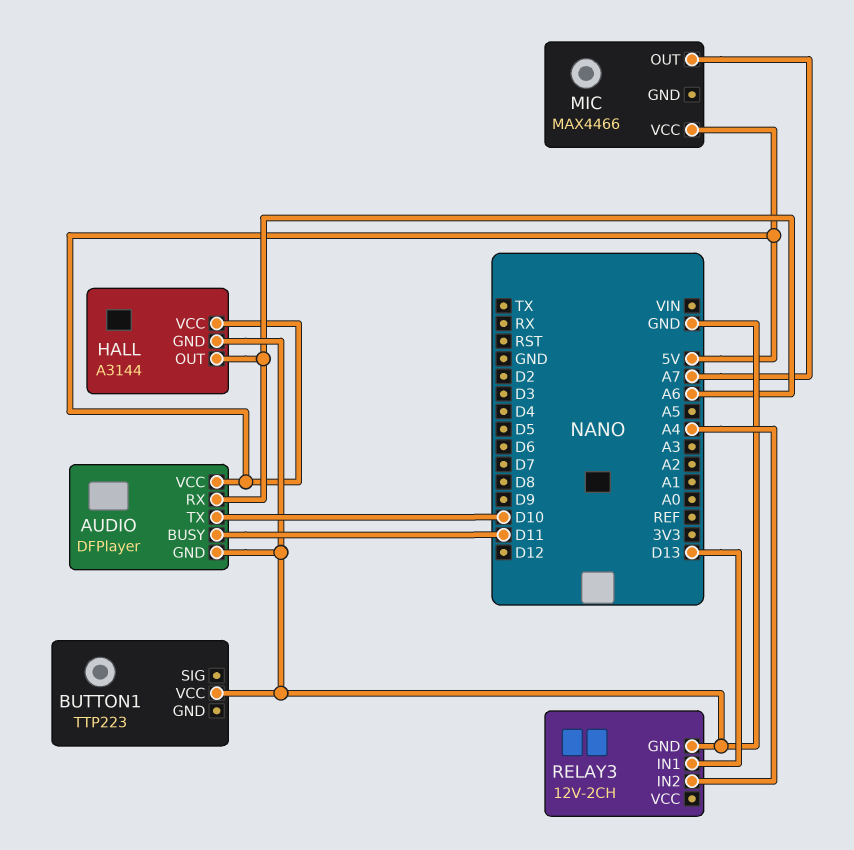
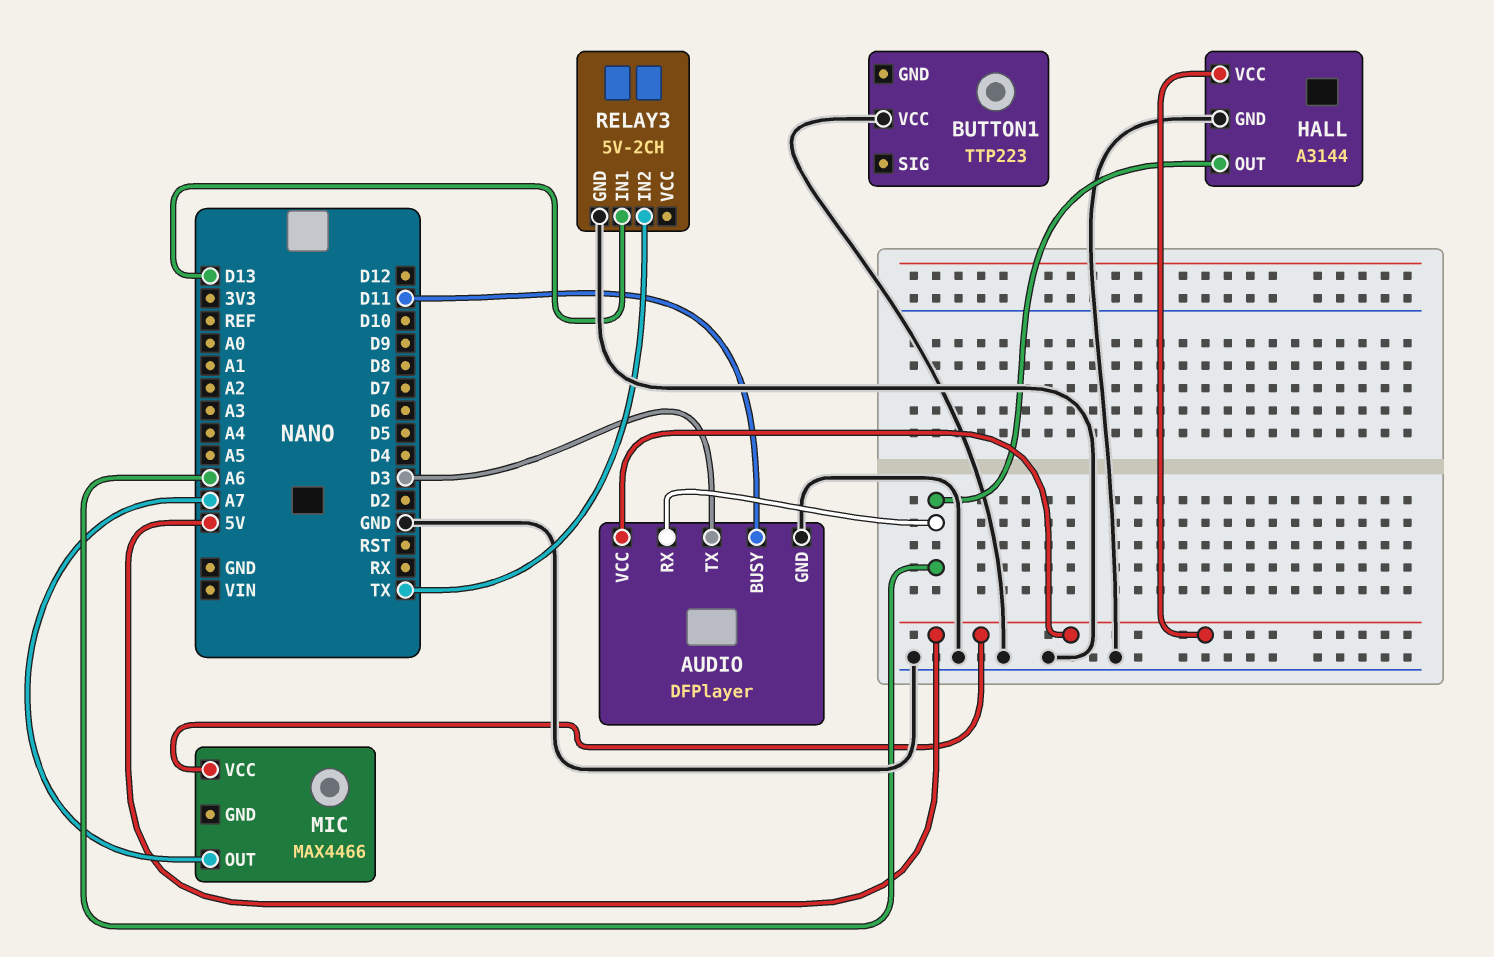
AUDIO pin TX: D10 -> D3
RELAY3: 12V-2CH -> 5V-2CH
RELAY3 pin IN2: A4 -> TX

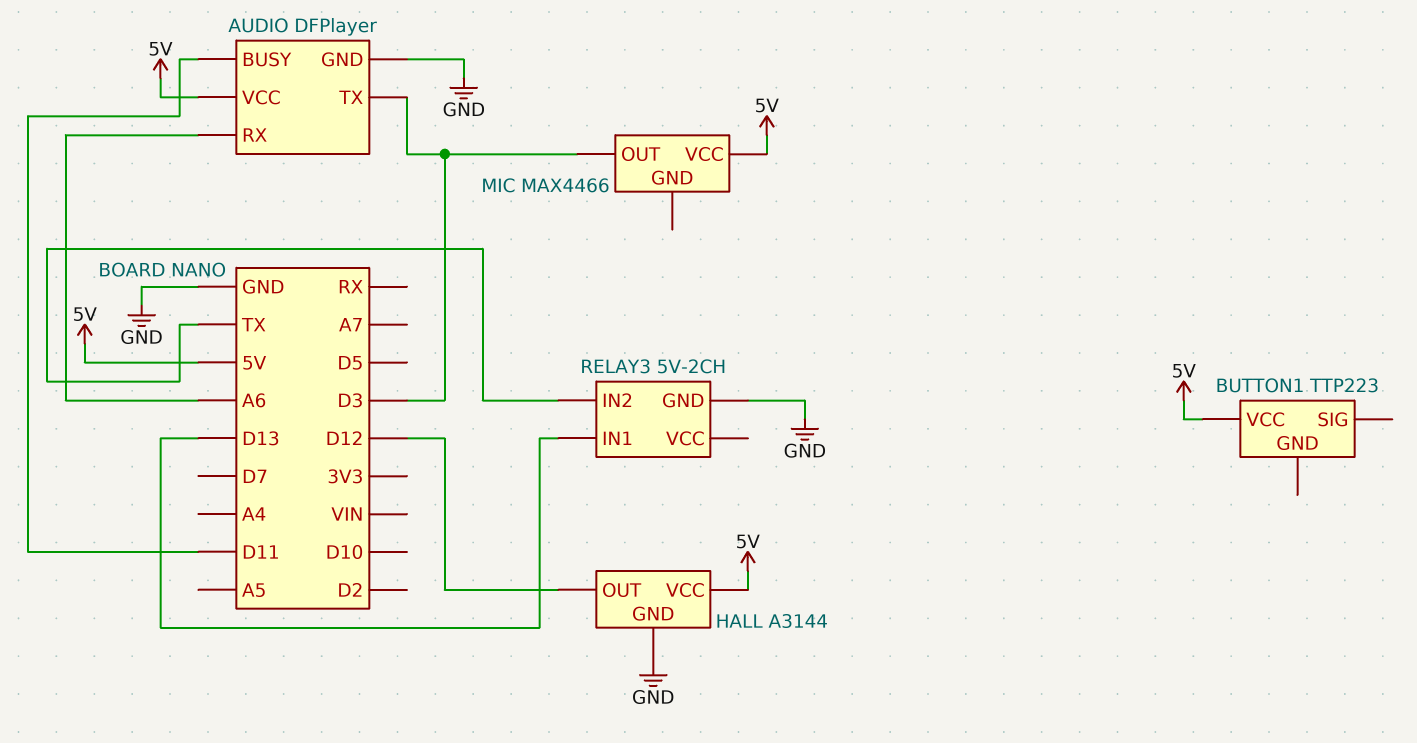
BUTTON1 pin VCC: GND -> 5V
HALL pin OUT: A6 -> D12
MIC pin OUT: A7 -> D3

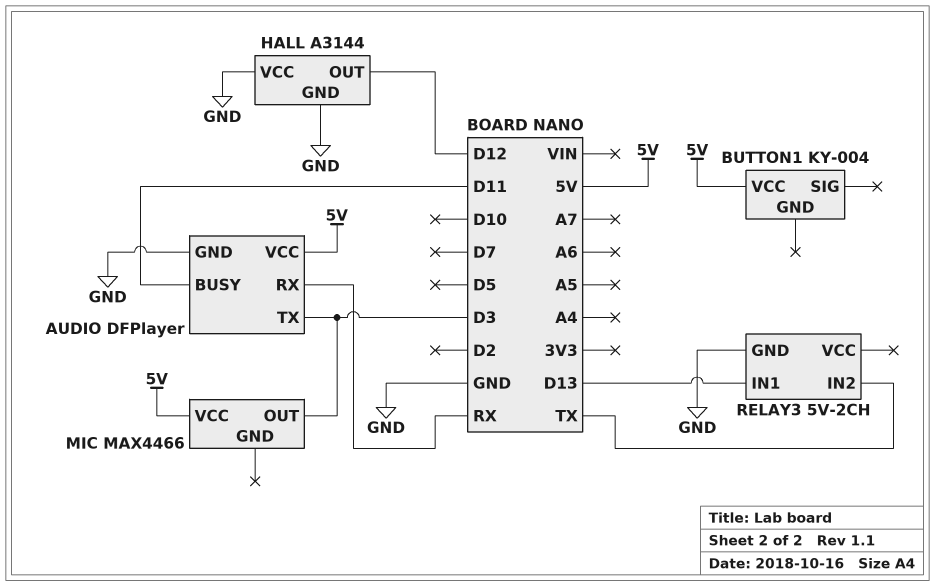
AUDIO pin RX: A6 -> RX
BUTTON1: TTP223 -> KY-004
HALL pin VCC: 5V -> GND

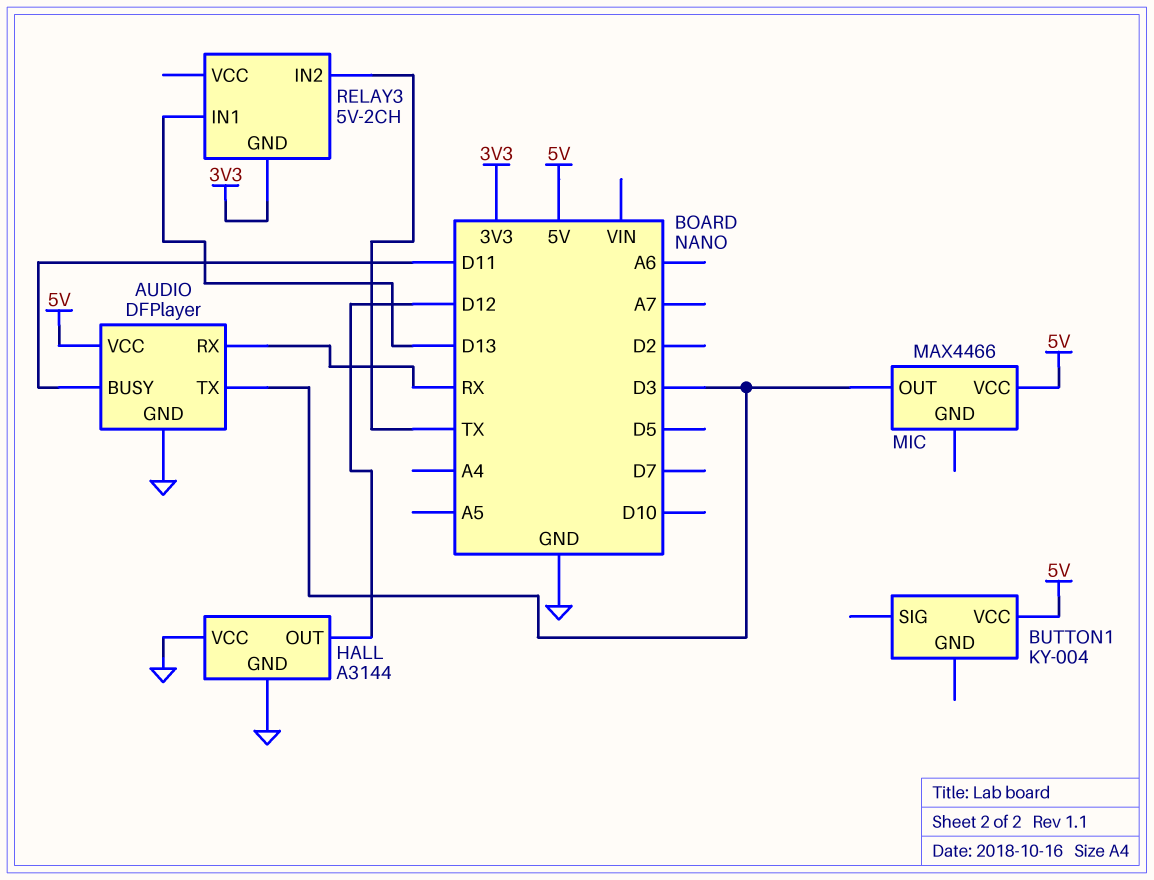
RELAY3 pin GND: GND -> 3V3

